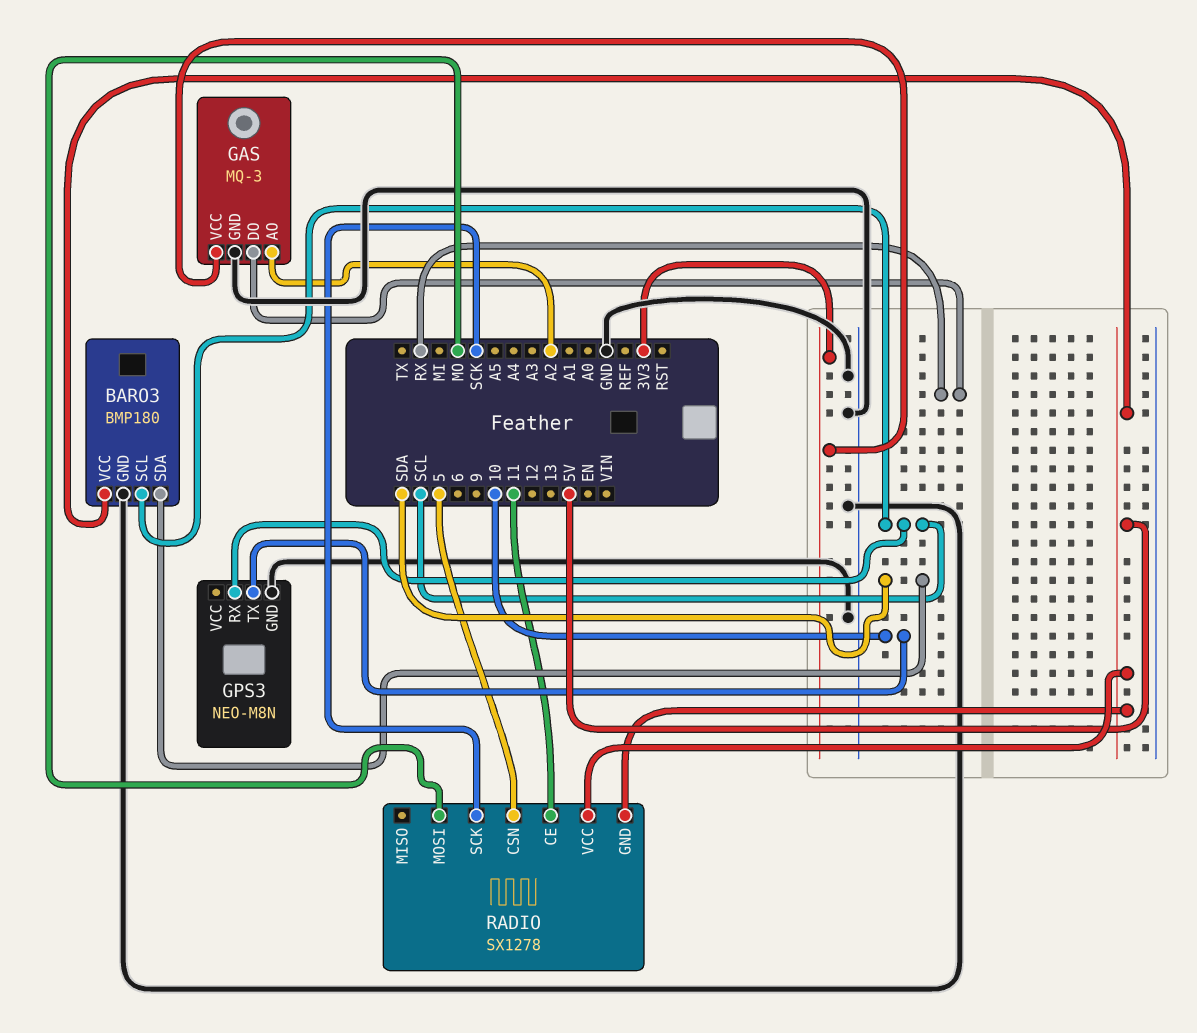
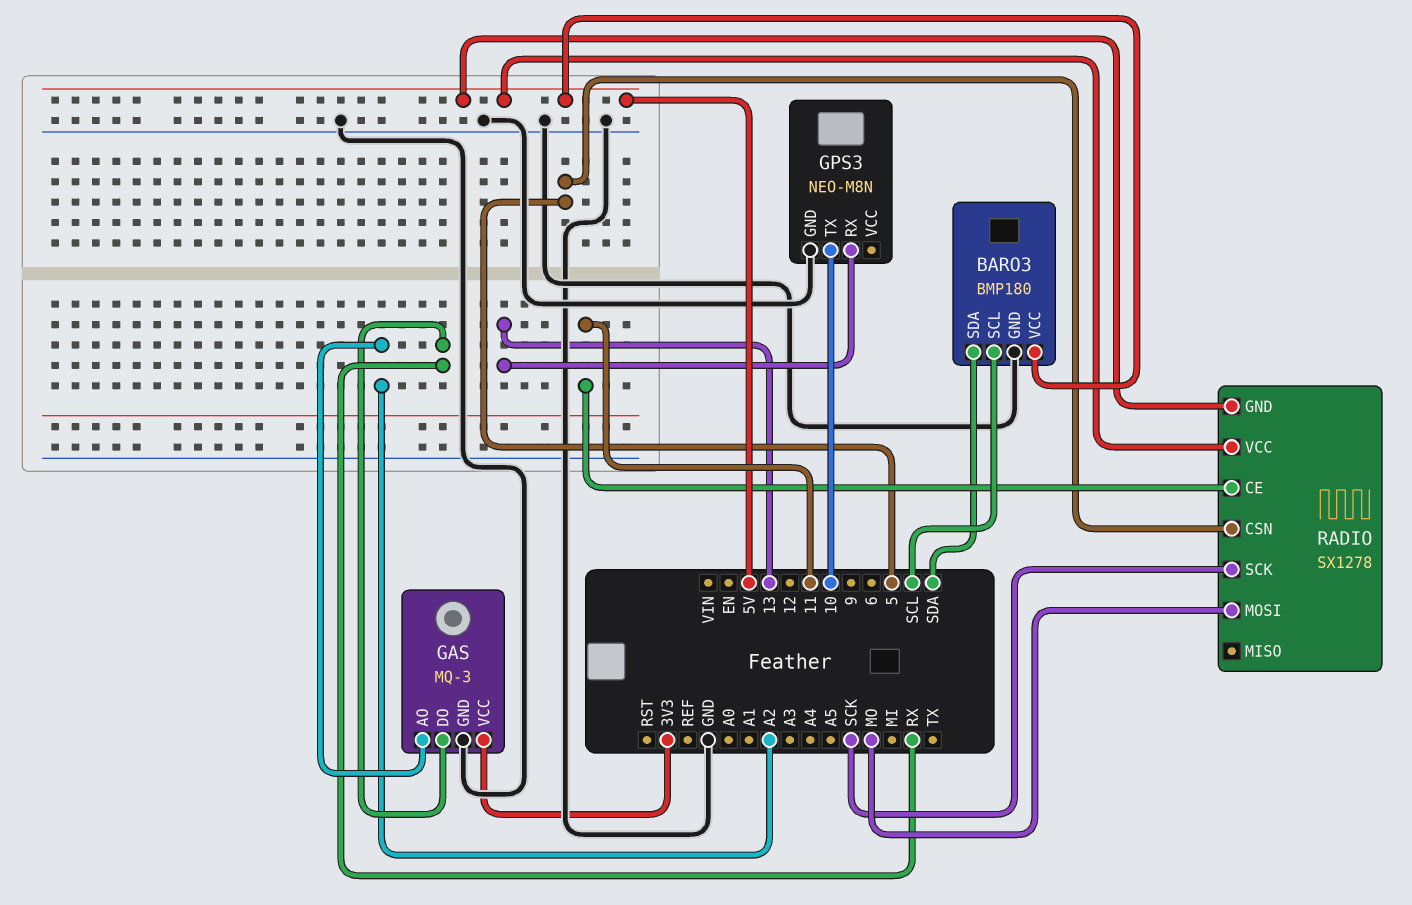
GPS3 pin RX: SCL -> 13

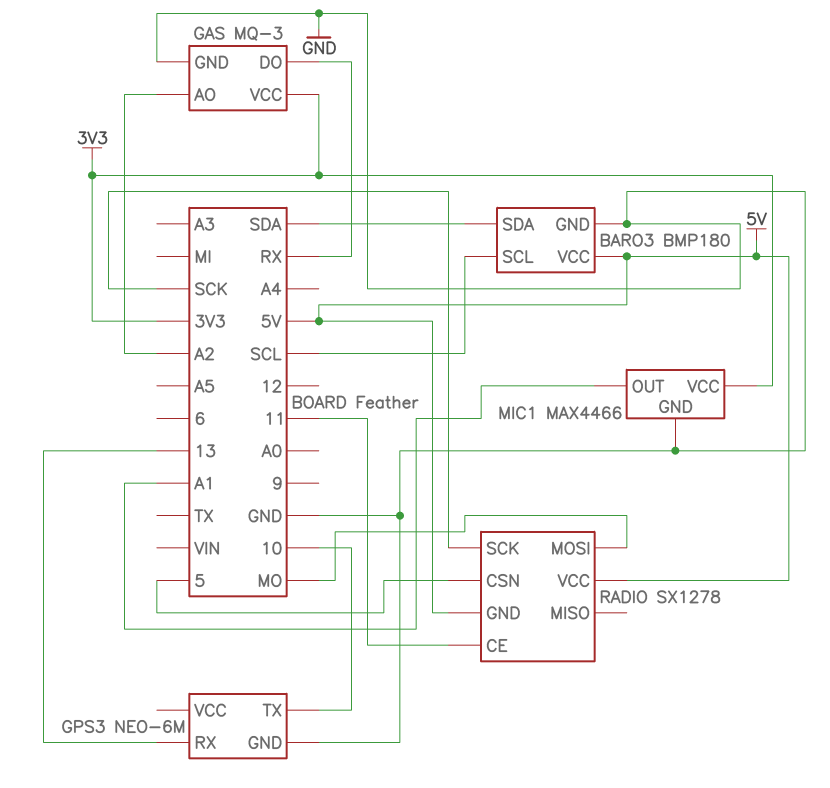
GPS3: NEO-M8N -> NEO-6M
MIC1: none -> MAX4466
MIC1 pin GND: none -> GND
MIC1 pin OUT: none -> A1
MIC1 pin VCC: none -> 3V3

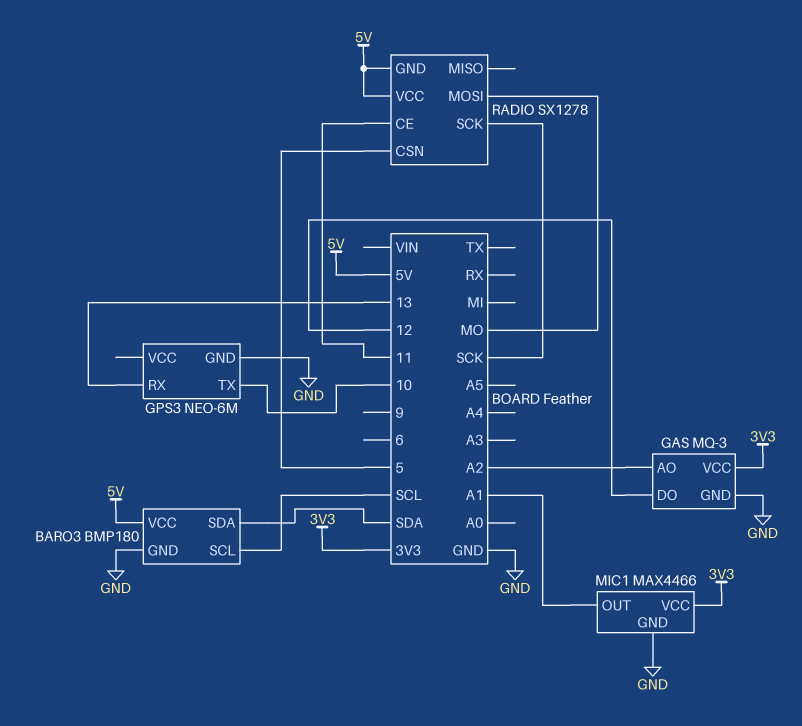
GAS pin DO: RX -> 12

